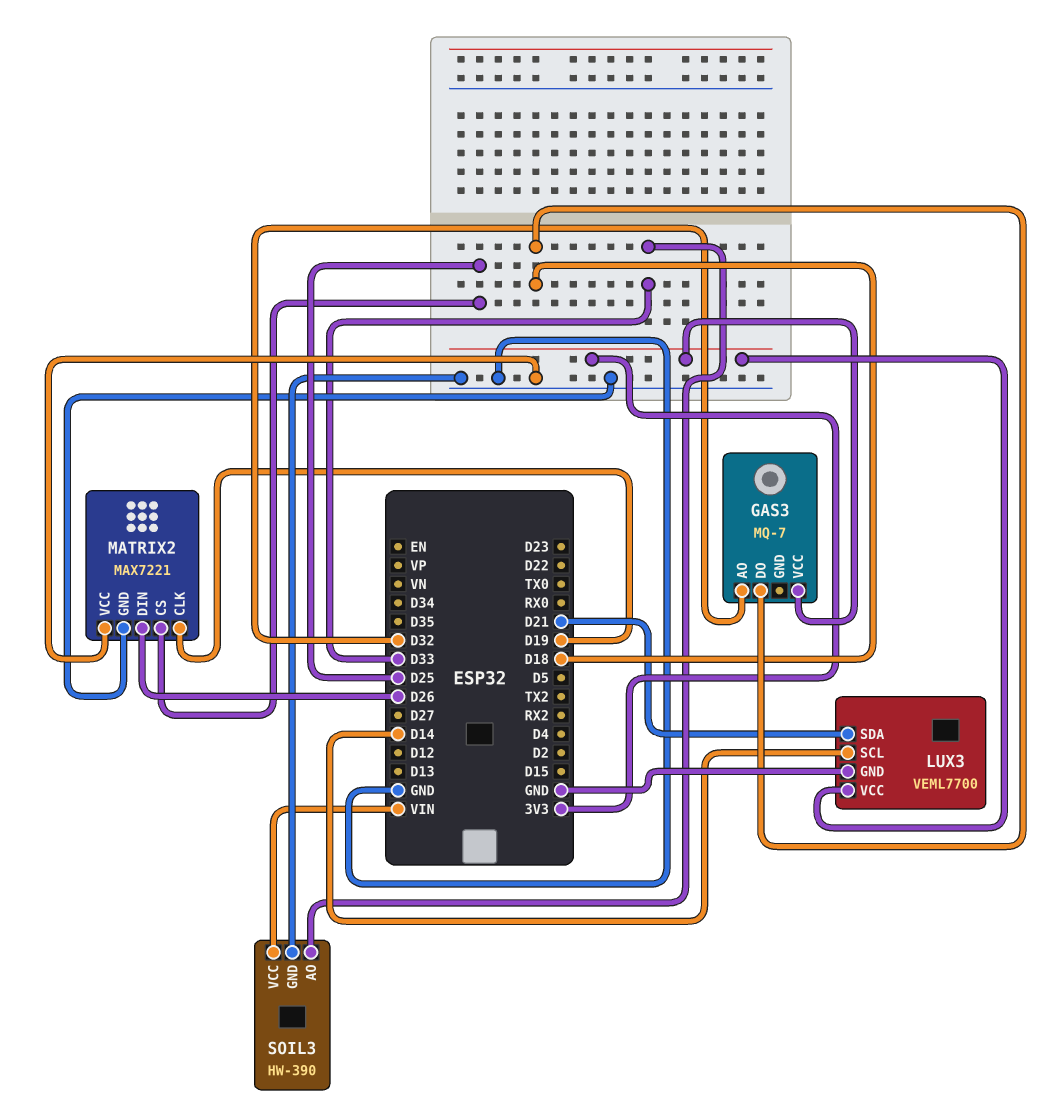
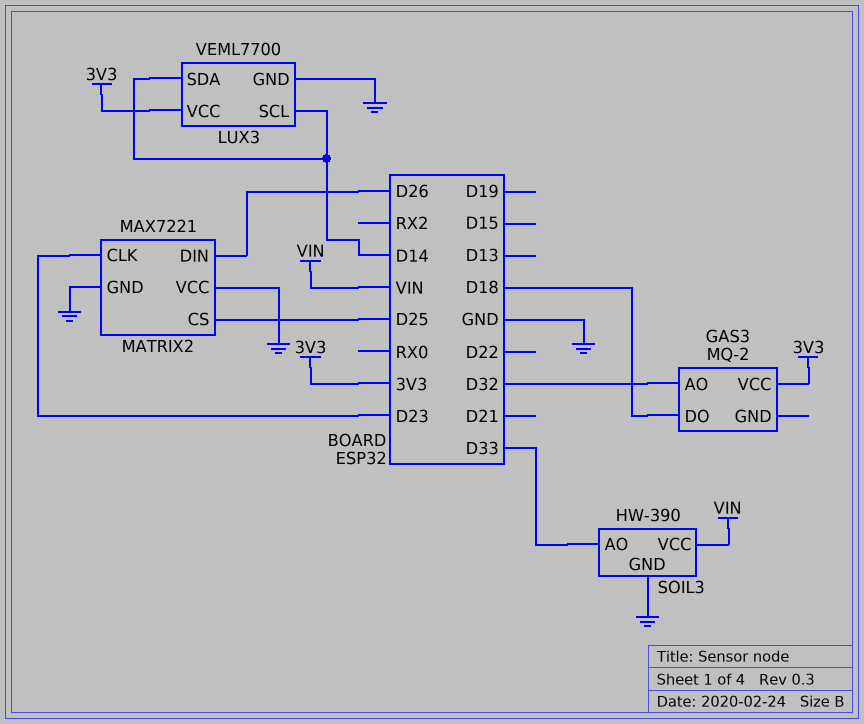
GAS3: MQ-7 -> MQ-2
LUX3 pin SDA: D21 -> D14
MATRIX2 pin CLK: D19 -> D23

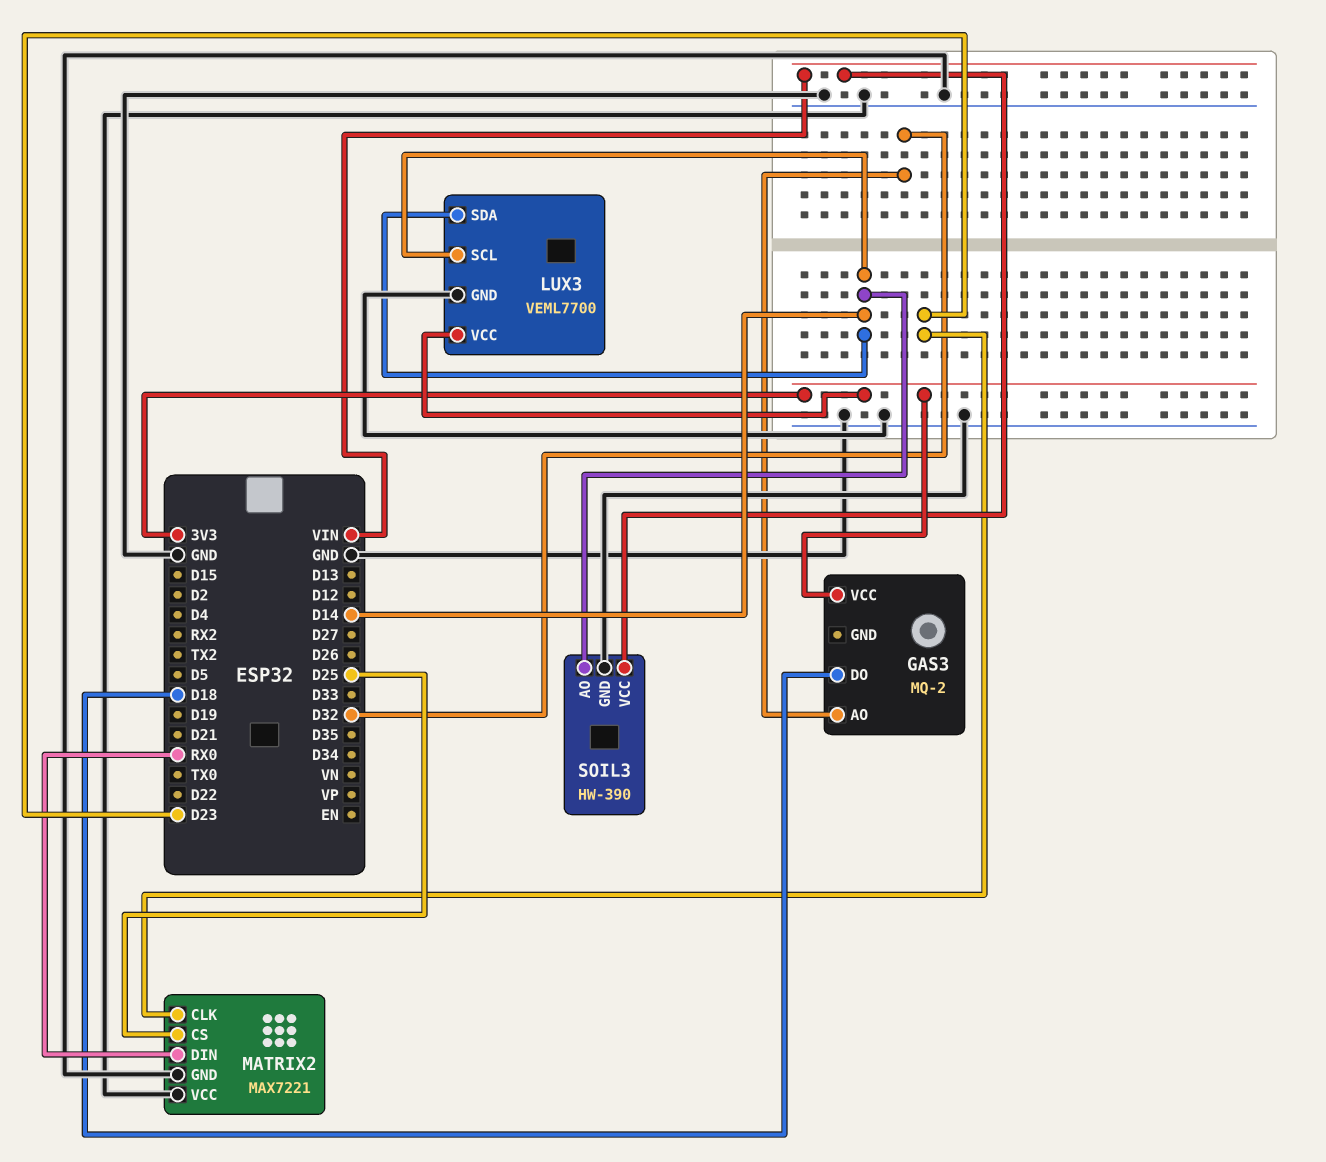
MATRIX2 pin DIN: D26 -> RX0
SOIL3 pin AO: D33 -> D14

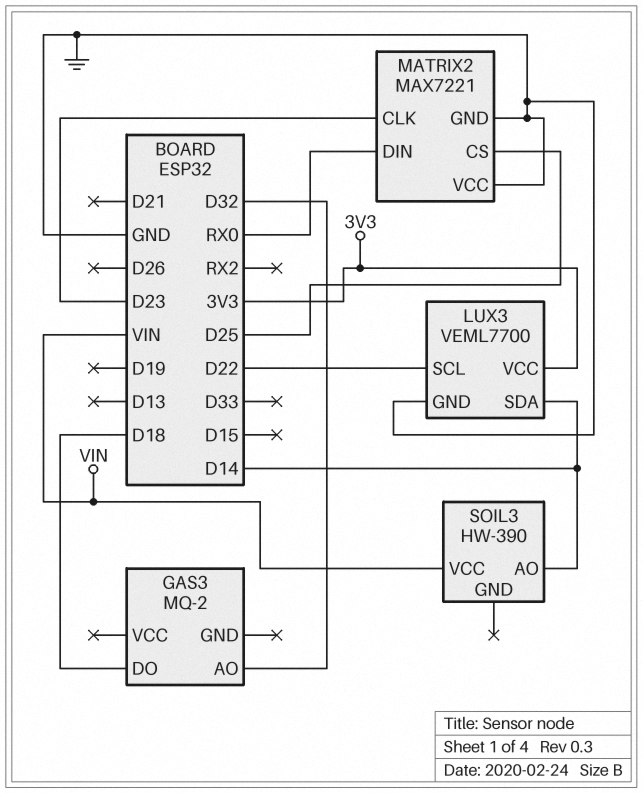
GAS3 pin VCC: 3V3 -> none
LUX3 pin SCL: D14 -> D22
SOIL3 pin GND: GND -> none

